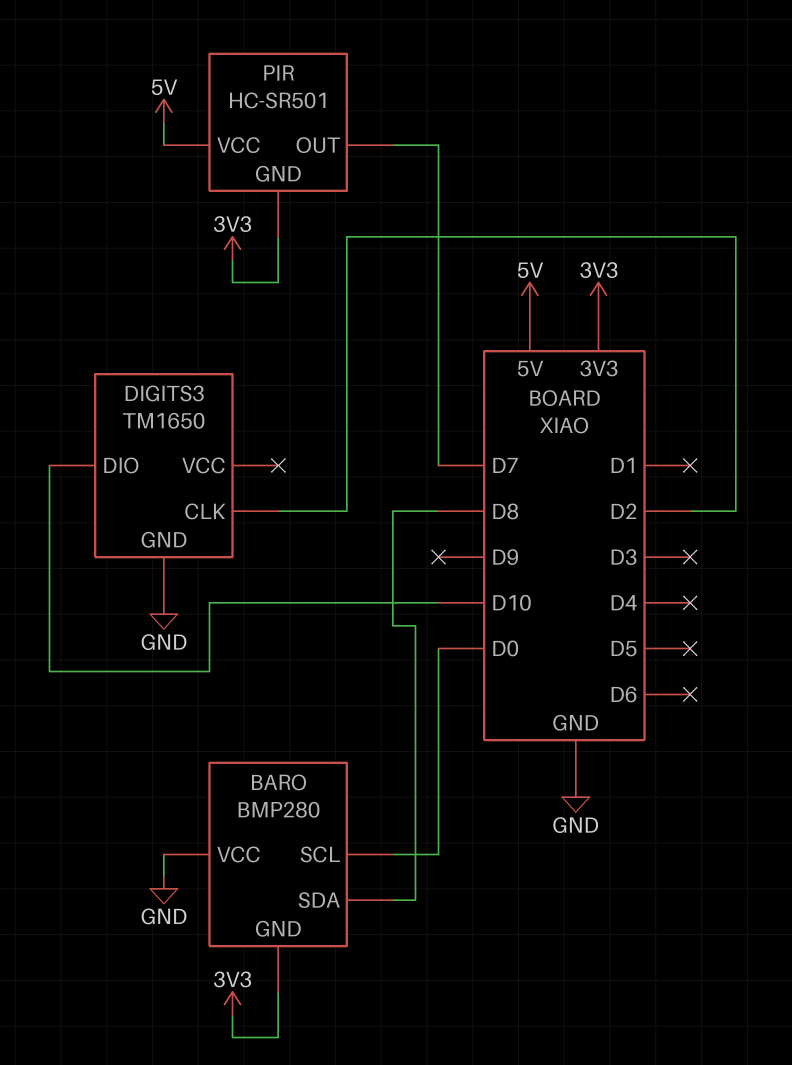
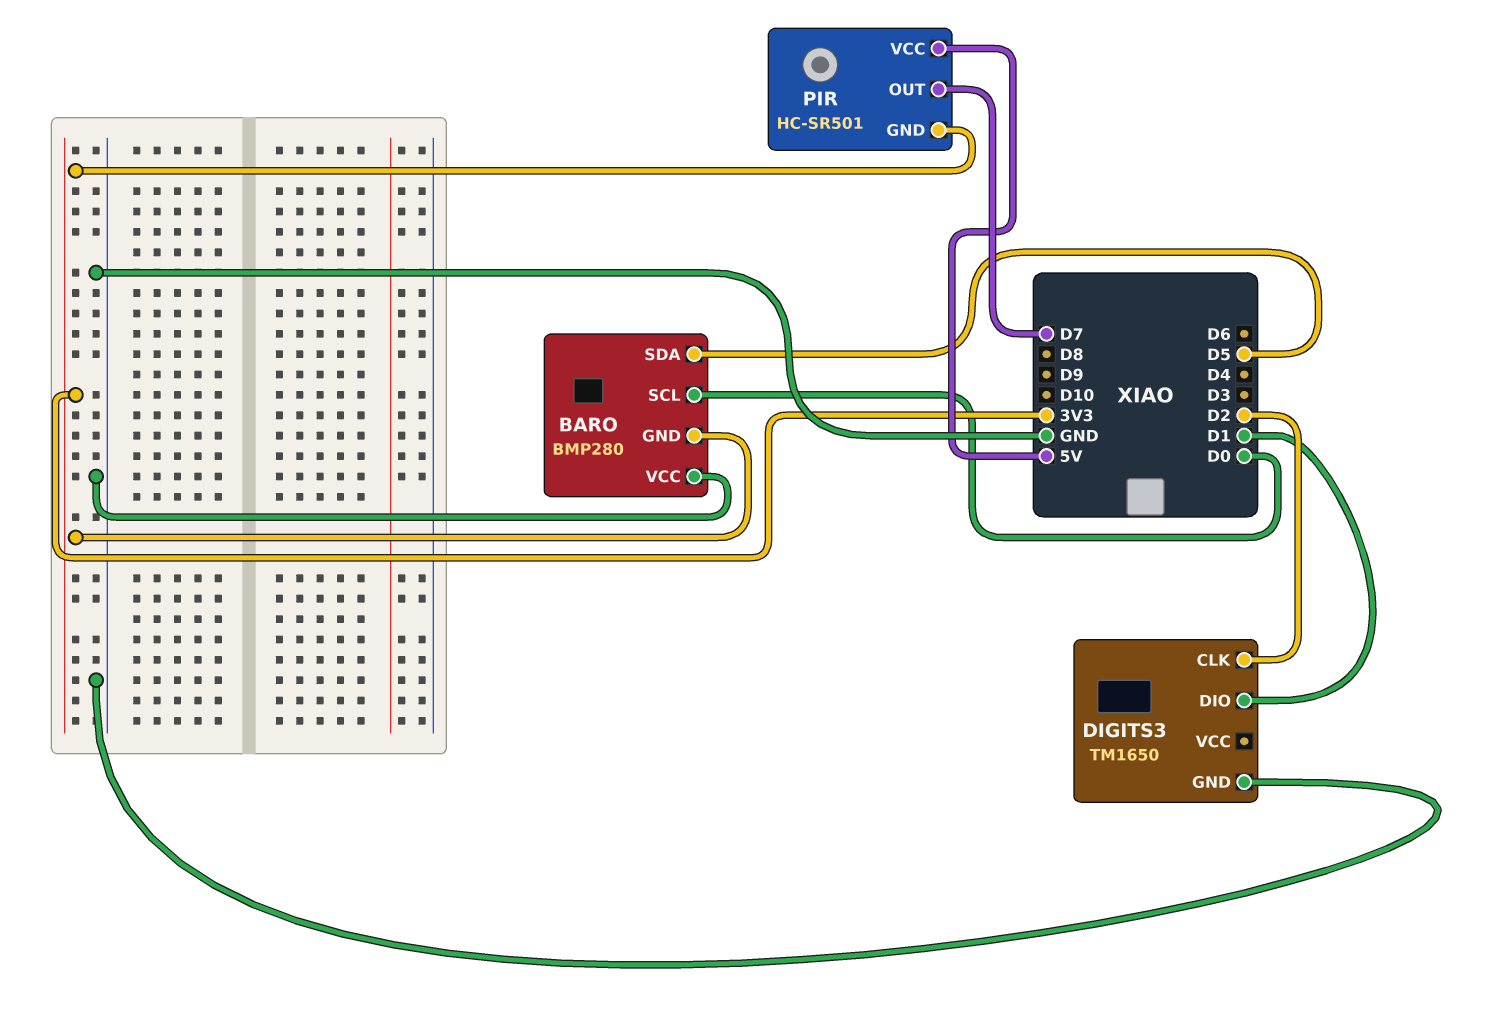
BARO pin SDA: D8 -> D5
DIGITS3 pin DIO: D10 -> D1

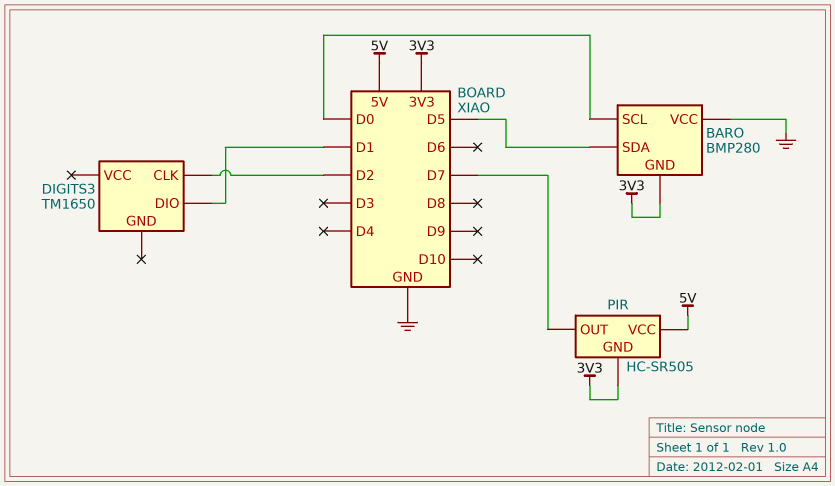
DIGITS3 pin GND: GND -> none
PIR: HC-SR501 -> HC-SR505

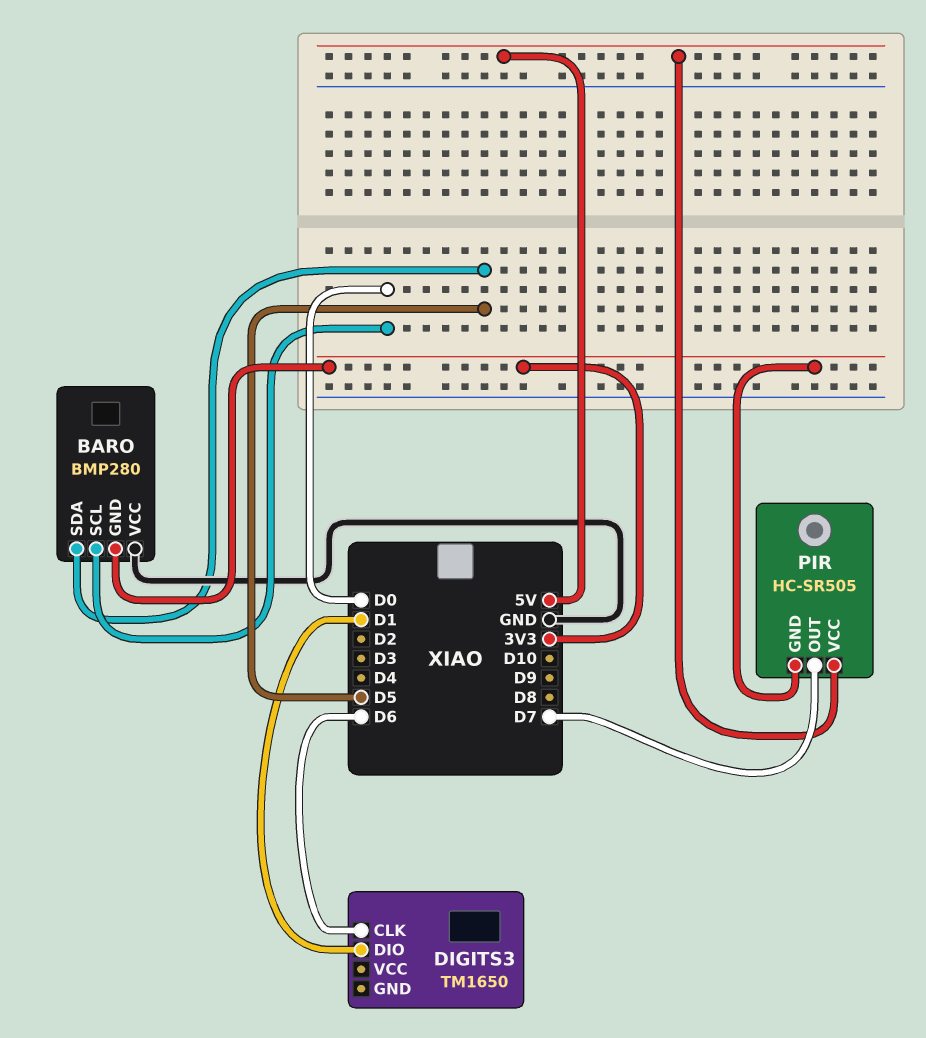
DIGITS3 pin CLK: D2 -> D6

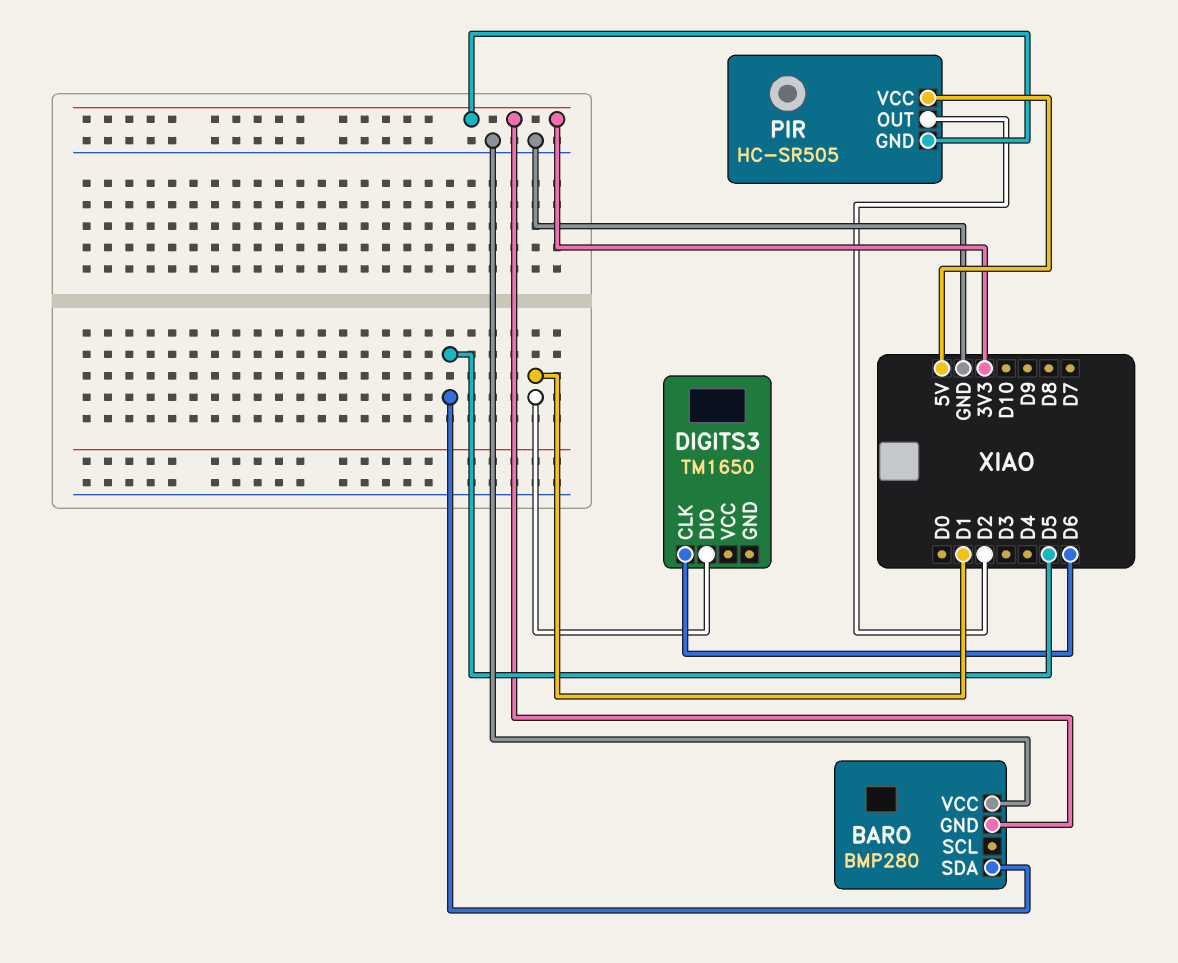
BARO pin SCL: D0 -> none
PIR pin OUT: D7 -> D2

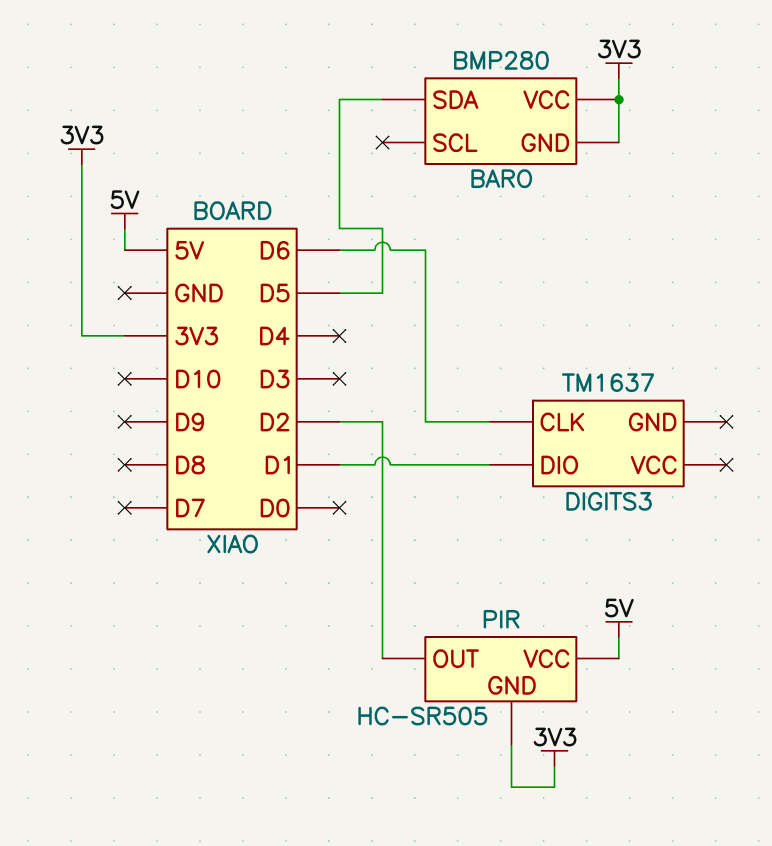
BARO pin VCC: GND -> 3V3
DIGITS3: TM1650 -> TM1637

